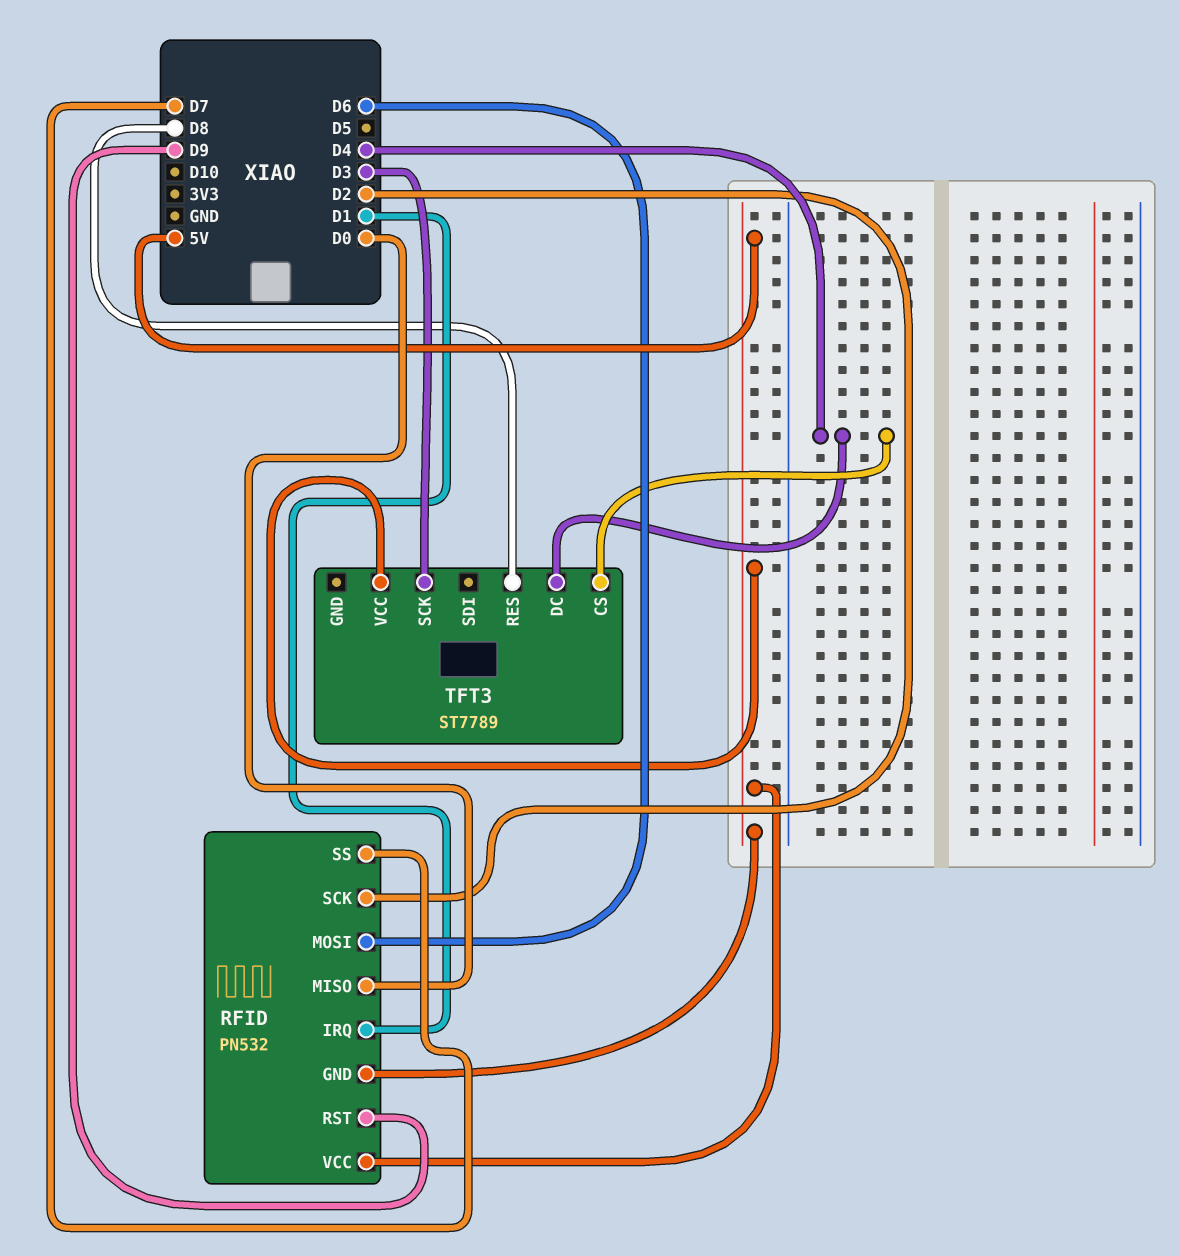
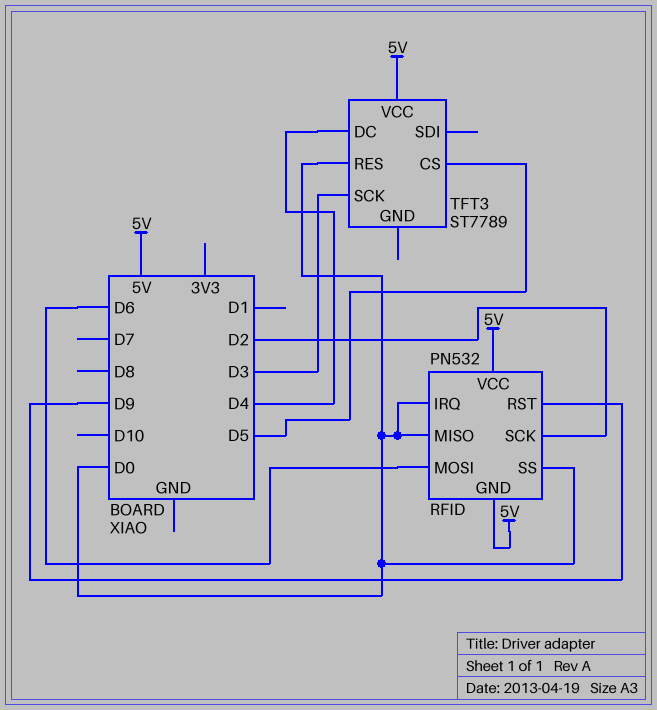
RFID pin IRQ: D1 -> D0
RFID pin SS: D7 -> D0
TFT3 pin CS: D4 -> D5
TFT3 pin RES: D8 -> D0

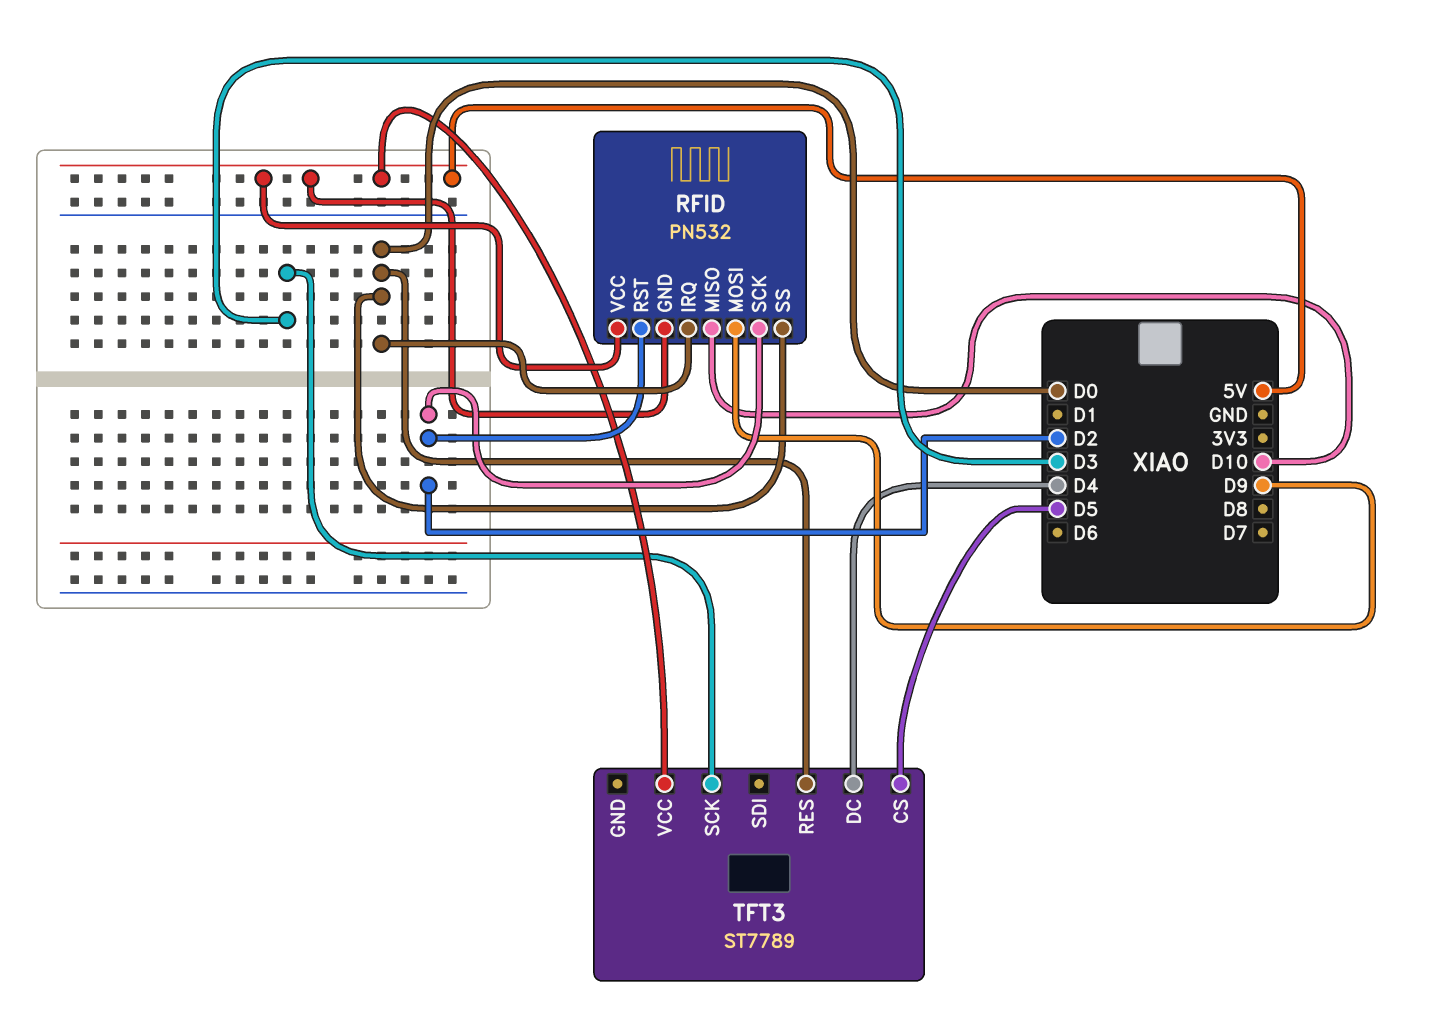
RFID pin MISO: D0 -> D10
RFID pin MOSI: D6 -> D9
RFID pin RST: D9 -> D2

